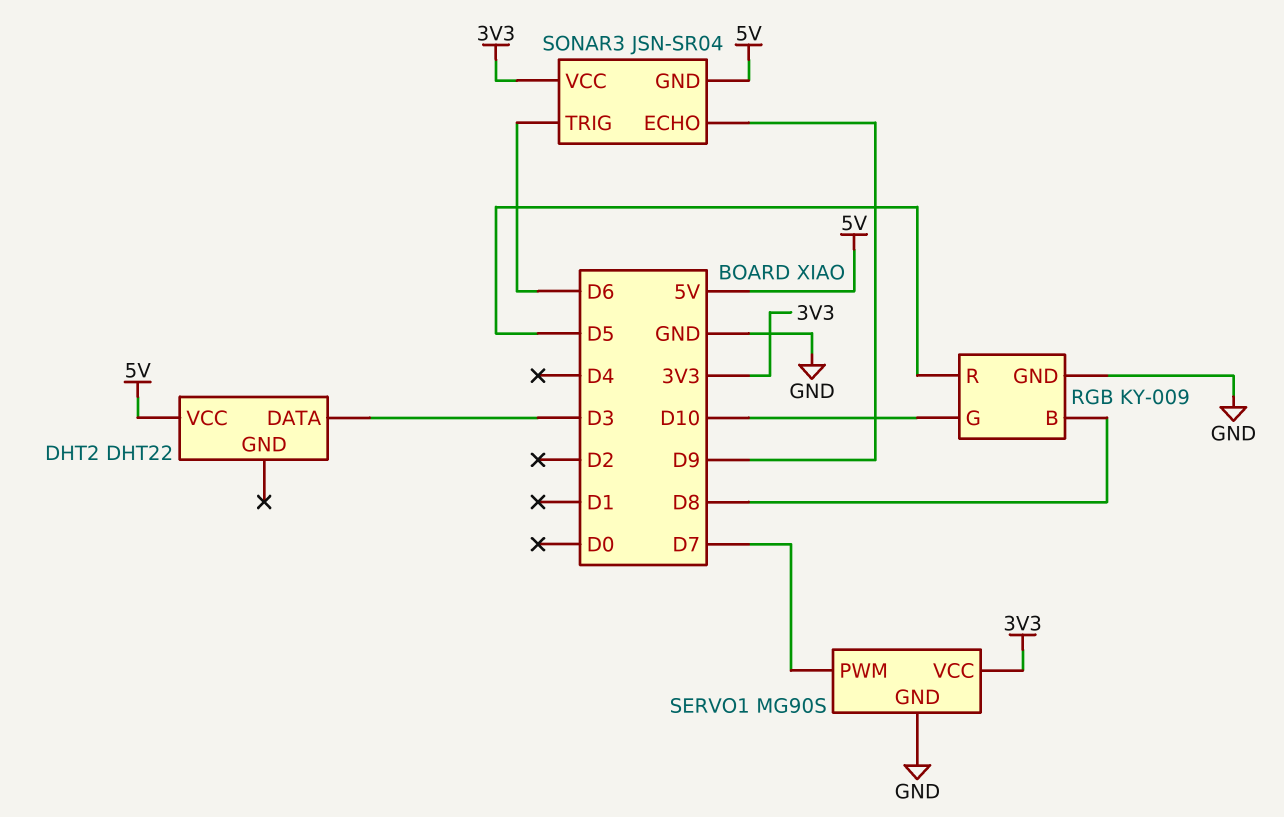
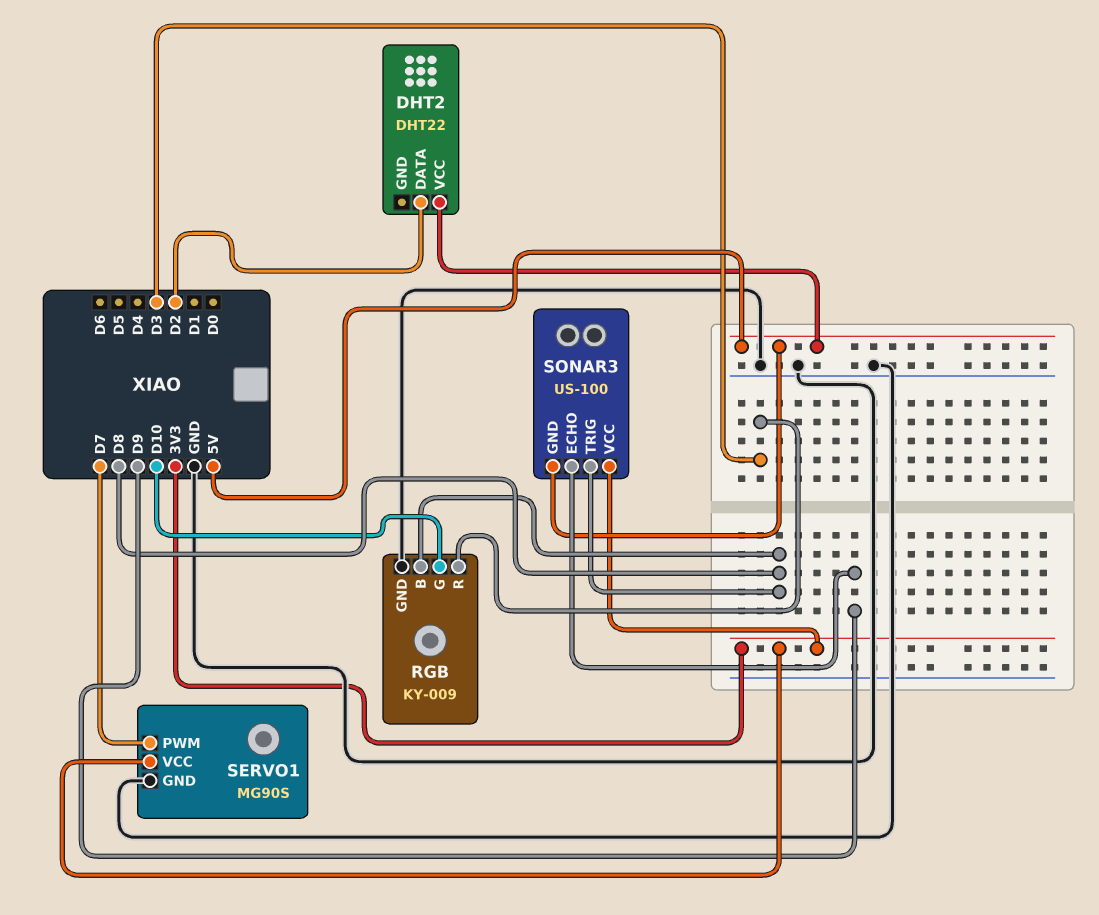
DHT2 pin DATA: D3 -> D2
RGB pin R: D5 -> D3
SONAR3: JSN-SR04 -> US-100
SONAR3 pin TRIG: D6 -> D8

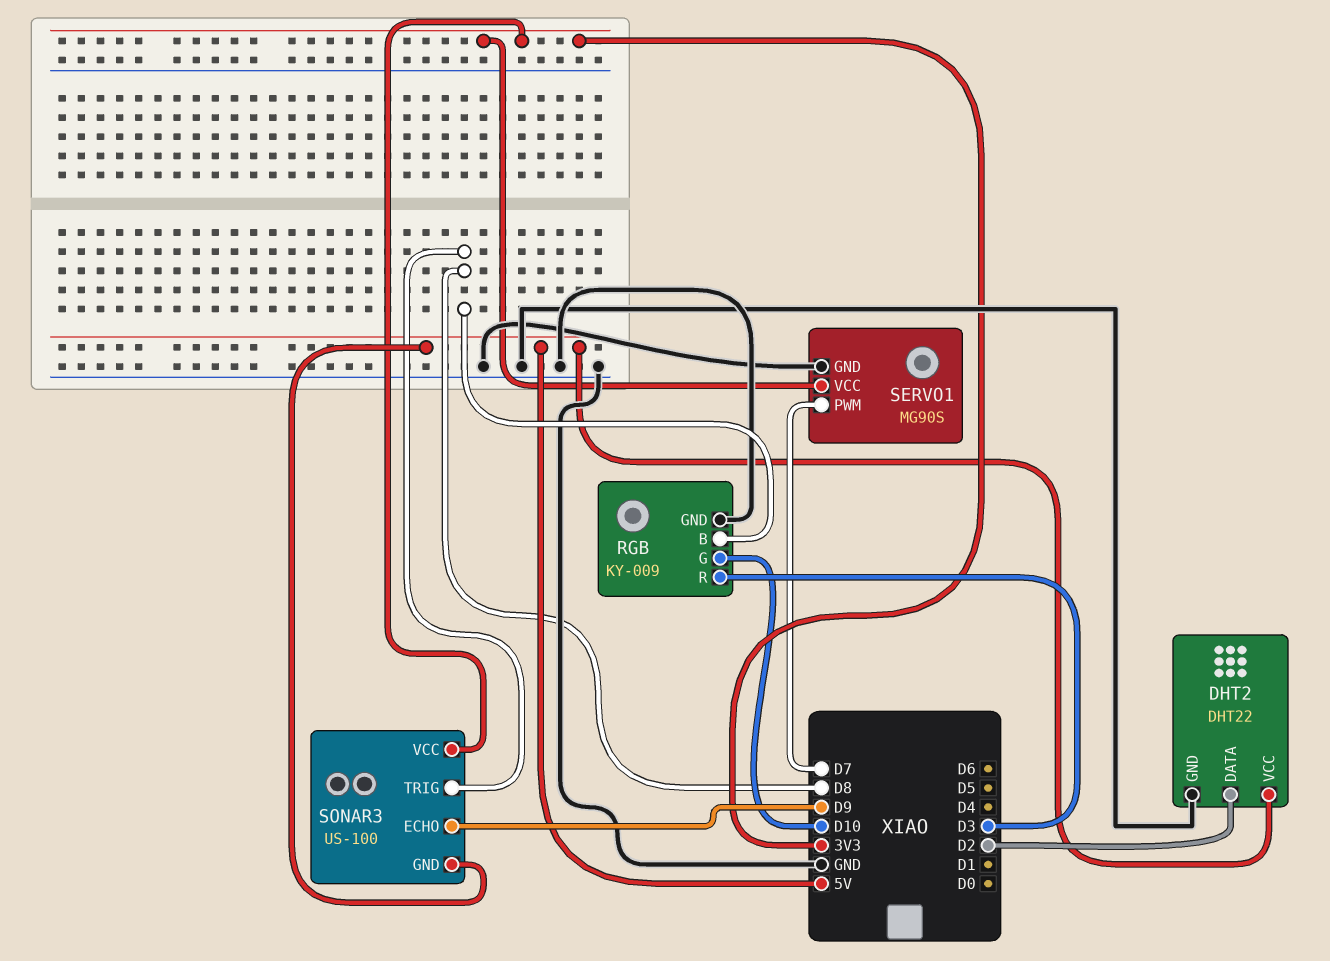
DHT2 pin GND: none -> GND

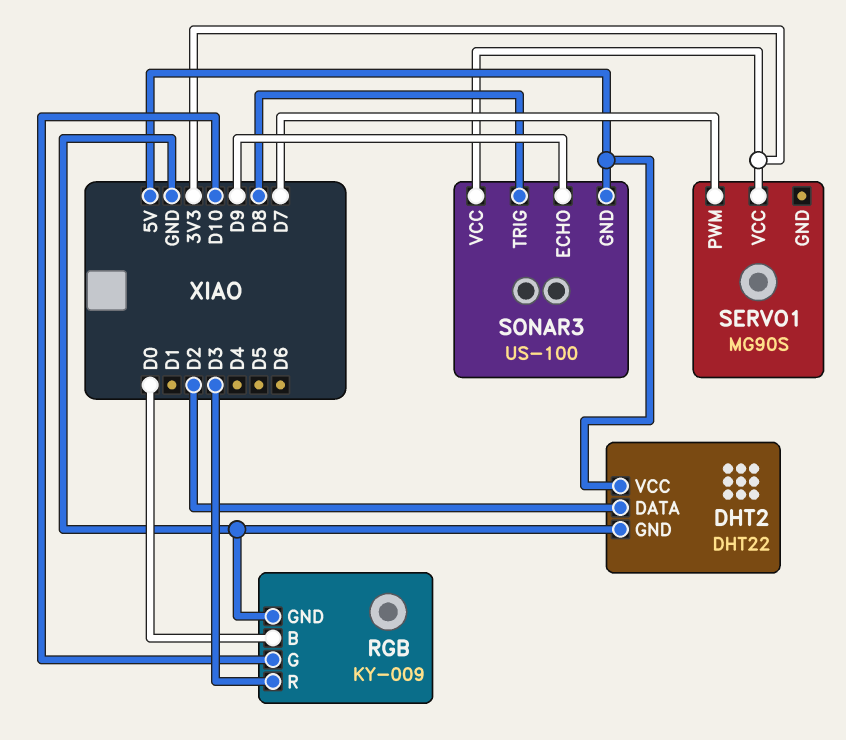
RGB pin B: D8 -> D0
SERVO1 pin GND: GND -> none

